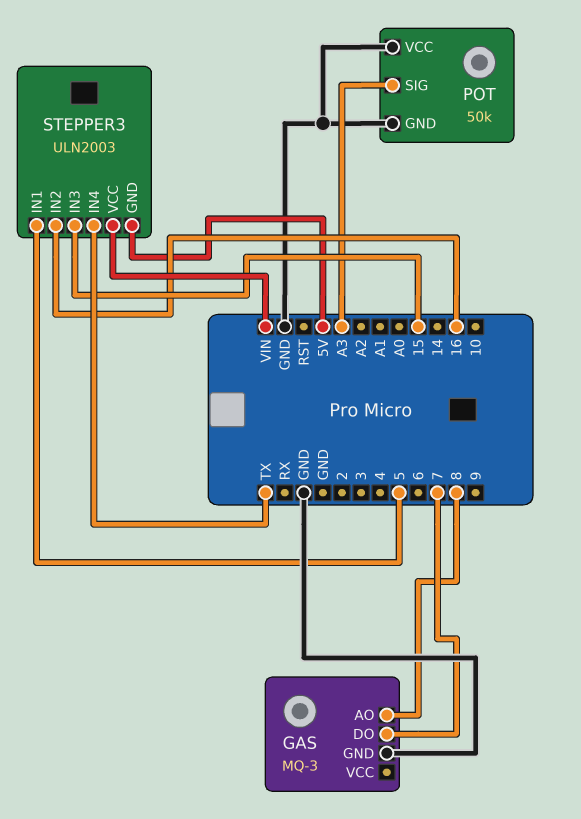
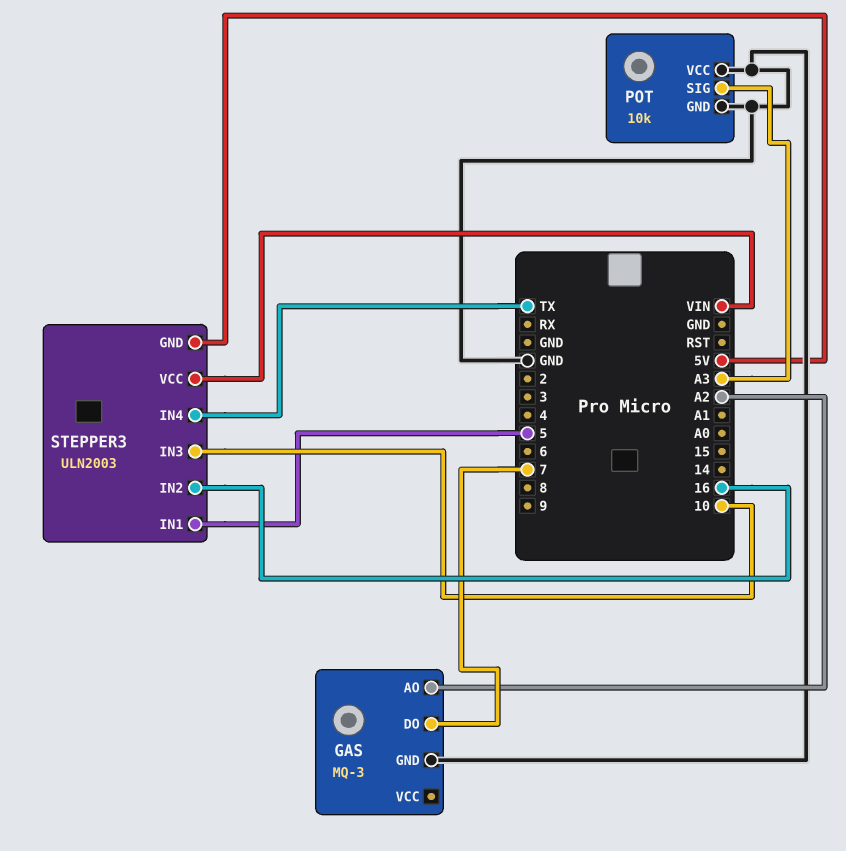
GAS pin AO: 8 -> A2
POT: 50k -> 10k
STEPPER3 pin IN3: 15 -> 10

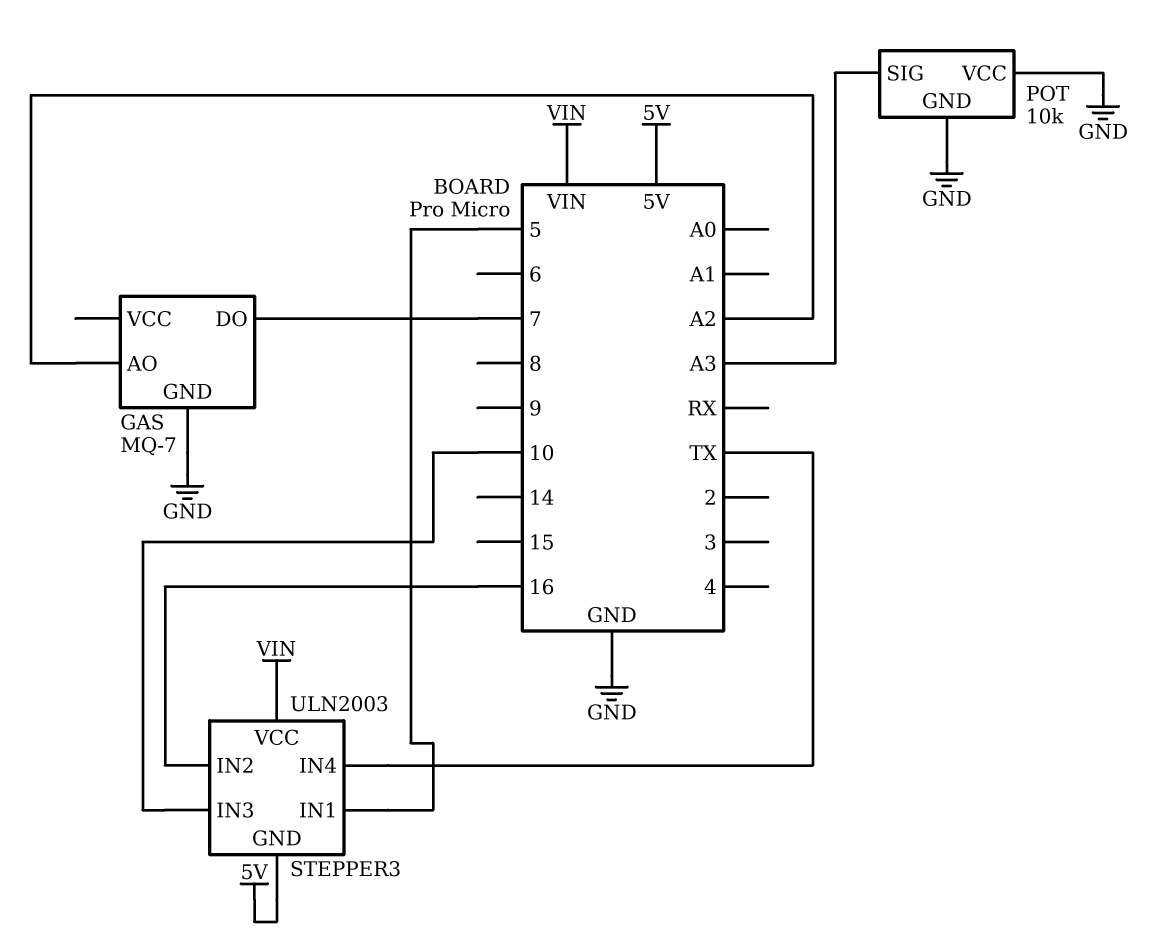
GAS: MQ-3 -> MQ-7

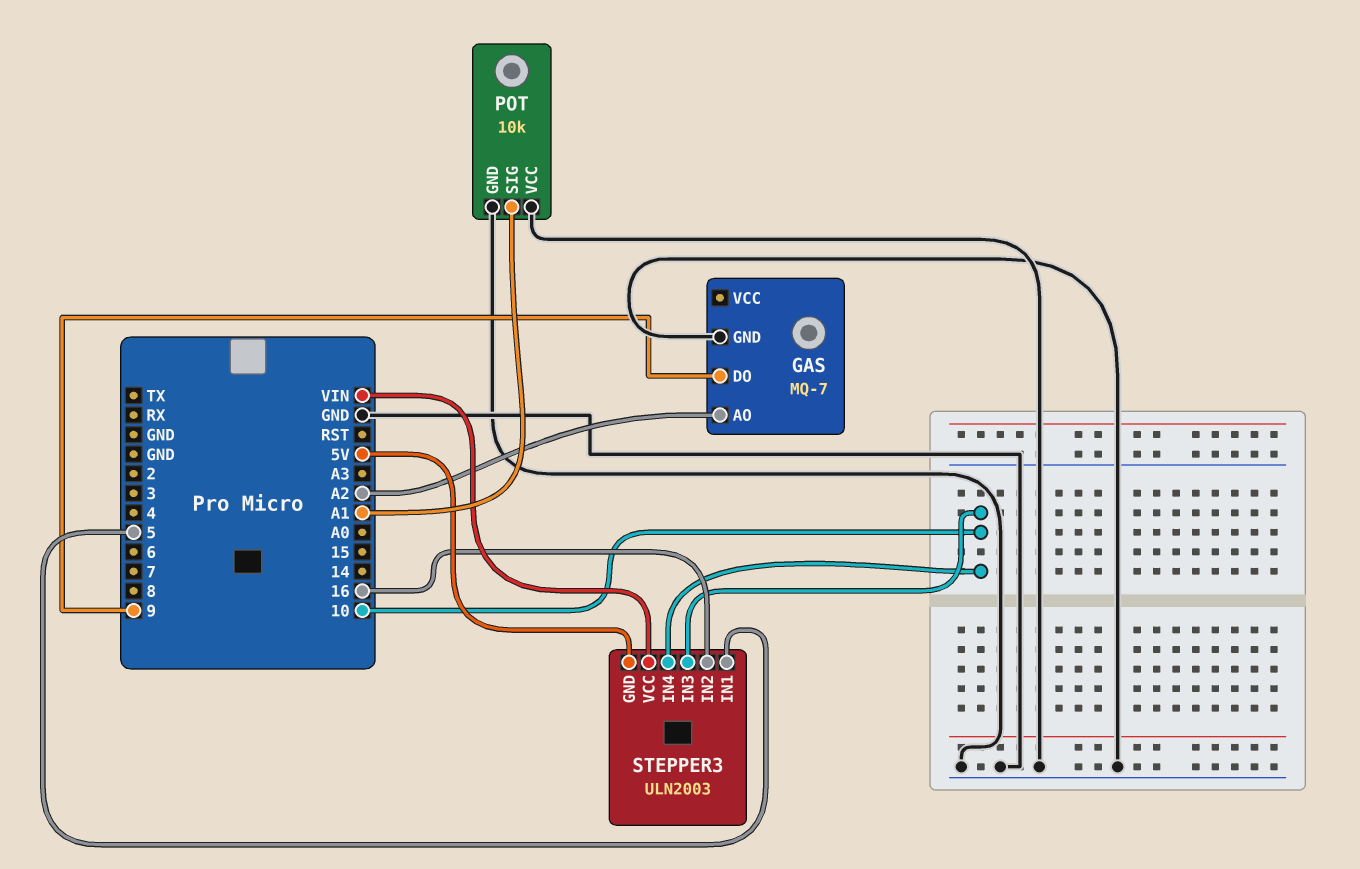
GAS pin DO: 7 -> 9
POT pin SIG: A3 -> A1
STEPPER3 pin IN4: TX -> 10

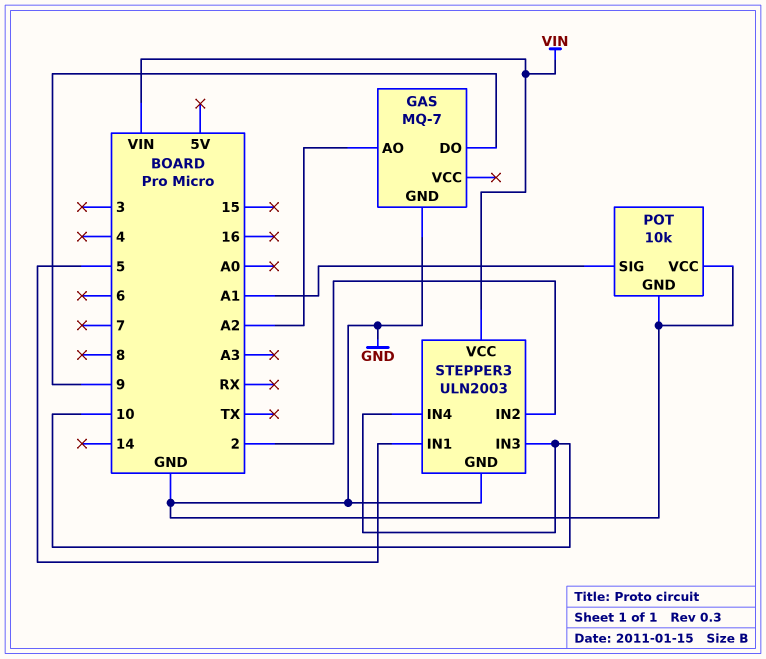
STEPPER3 pin GND: 5V -> GND
STEPPER3 pin IN2: 16 -> 2

